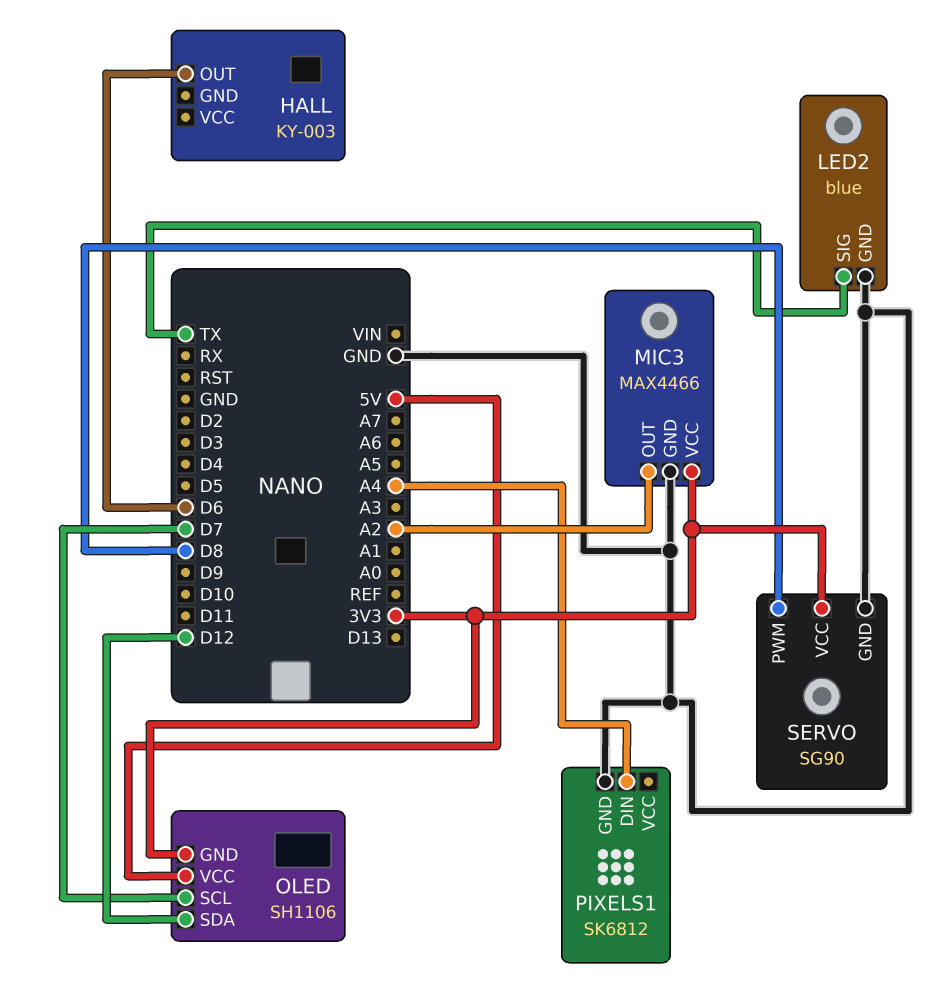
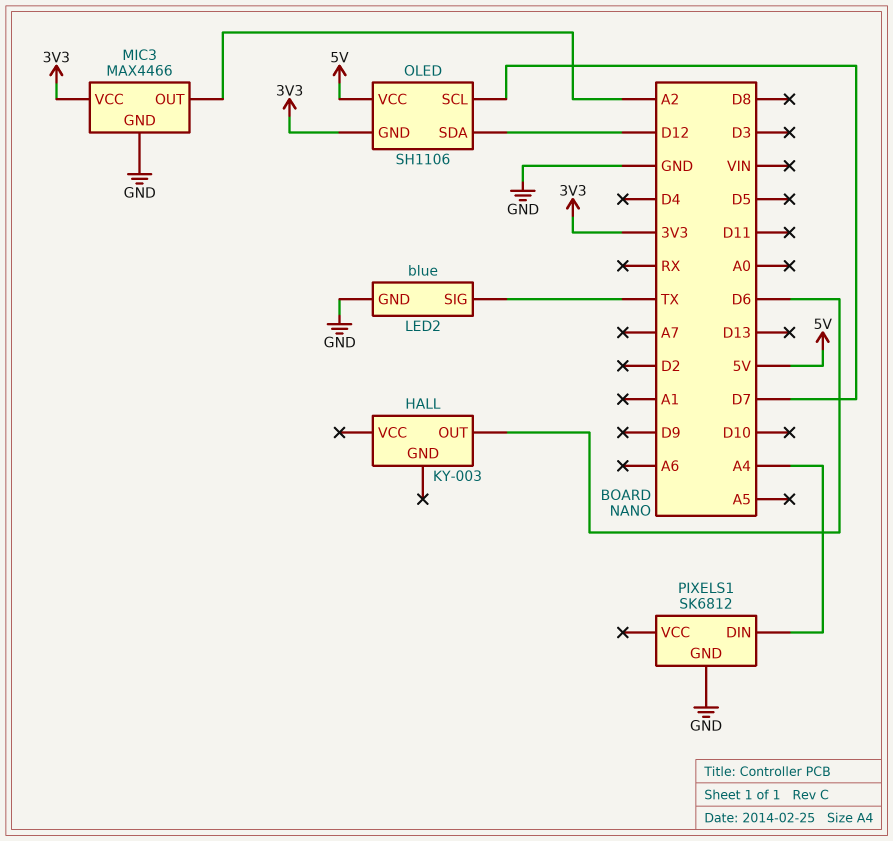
SERVO: SG90 -> none
SERVO pin GND: GND -> none
SERVO pin PWM: D8 -> none
SERVO pin VCC: 3V3 -> none

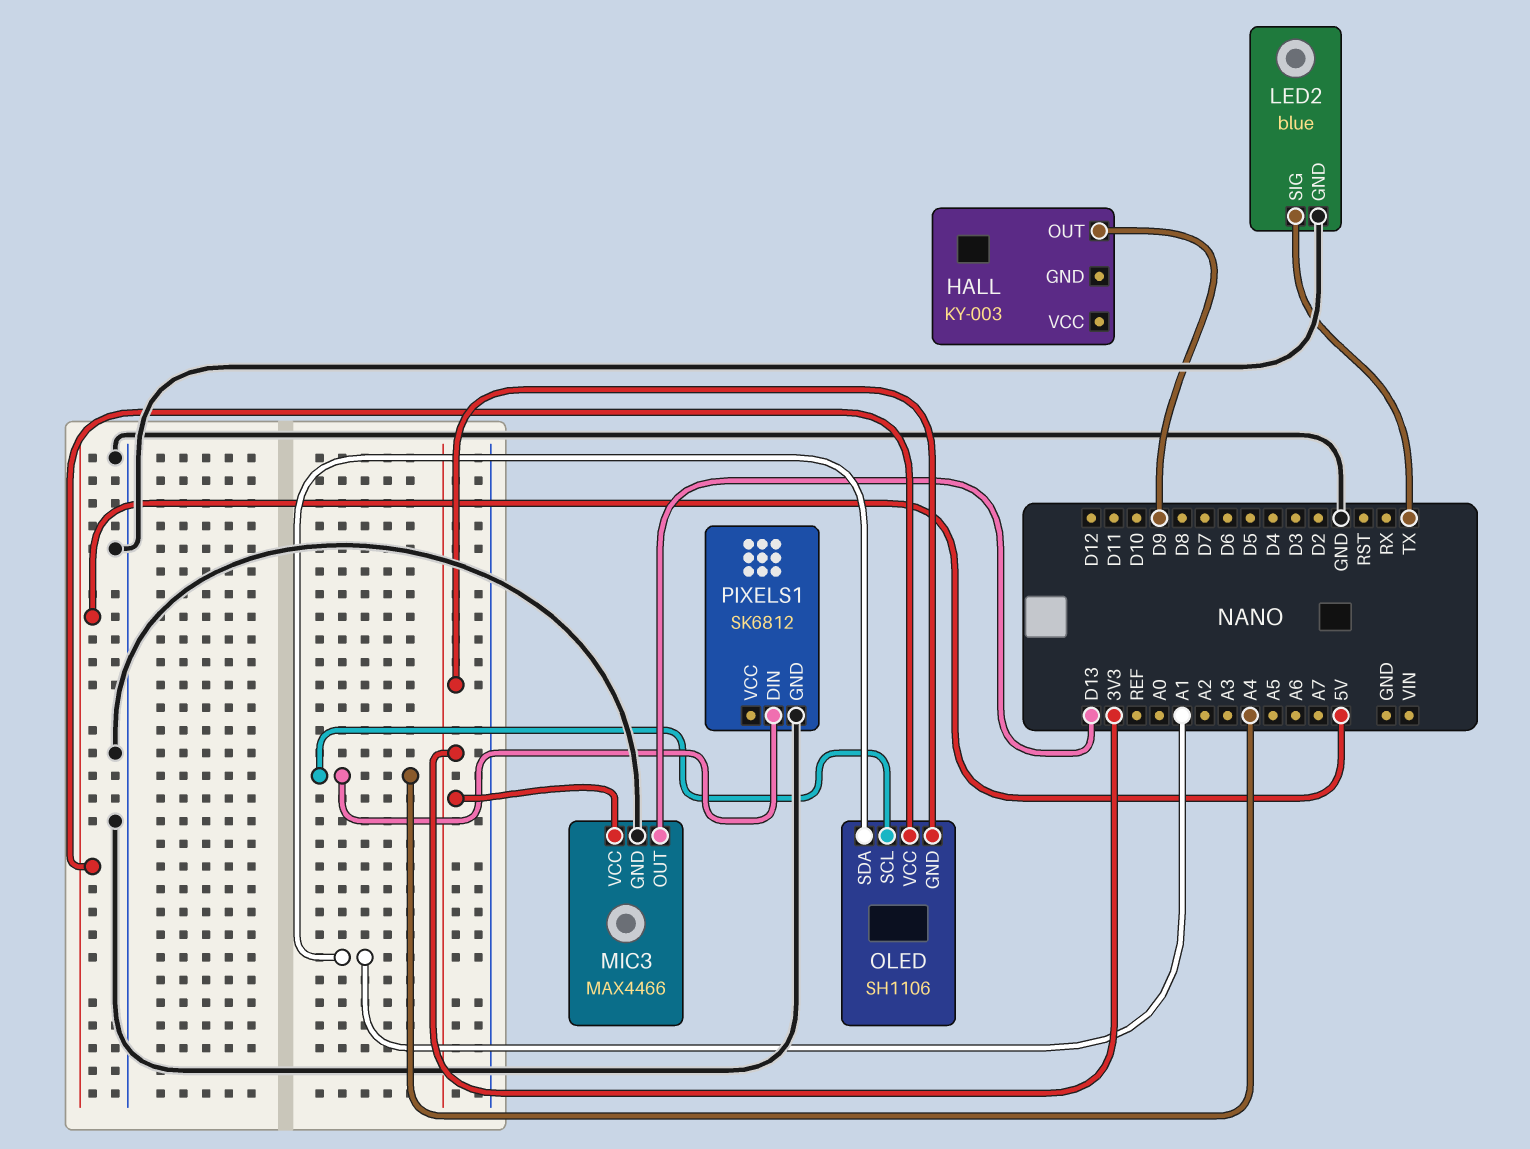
HALL pin OUT: D6 -> D9
MIC3 pin OUT: A2 -> D13
OLED pin SCL: D7 -> A4
OLED pin SDA: D12 -> A1

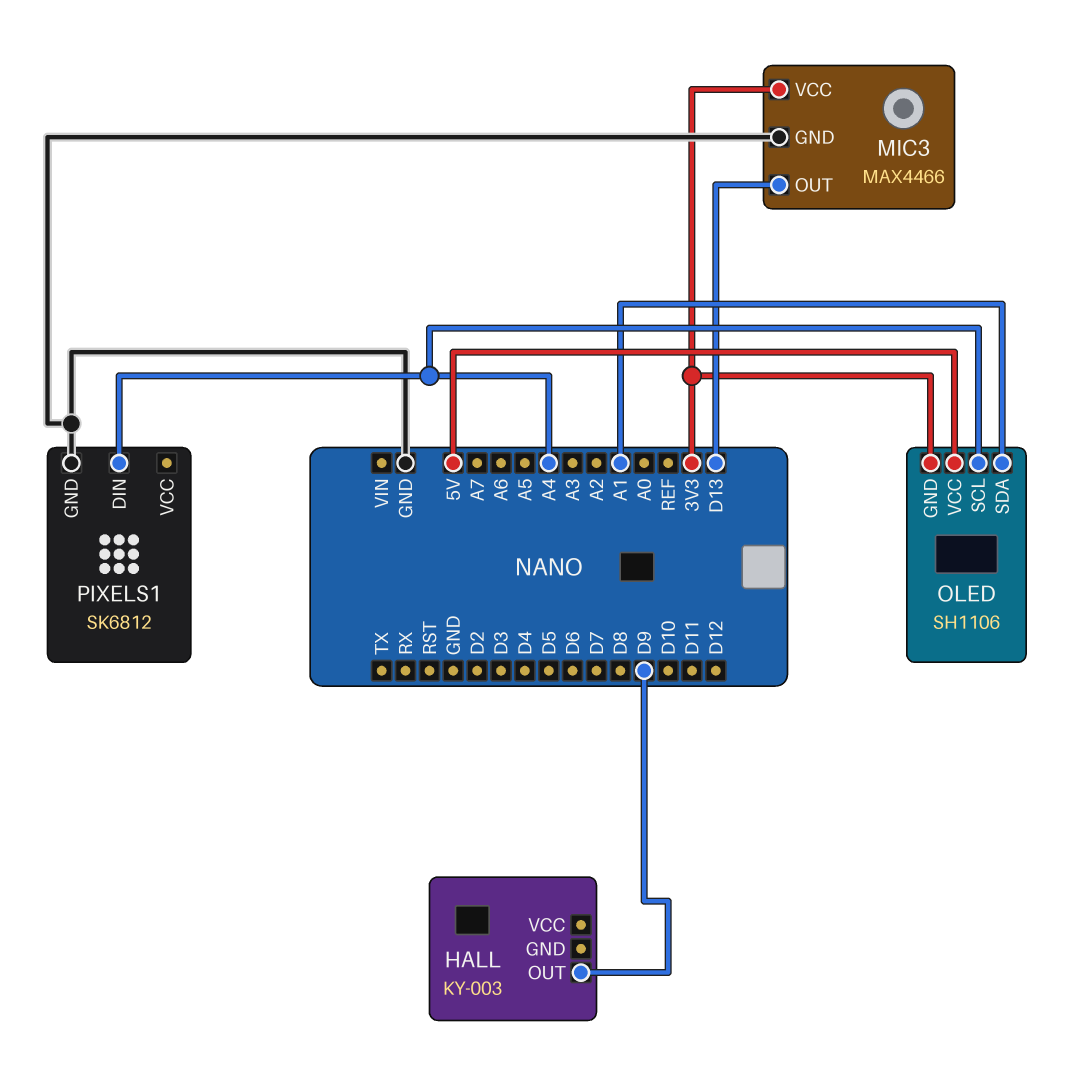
LED2: blue -> none
LED2 pin GND: GND -> none
LED2 pin SIG: TX -> none

